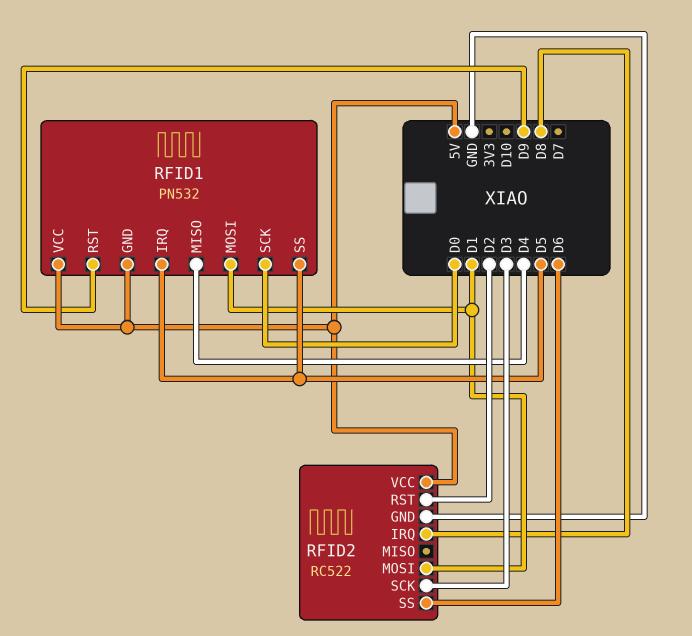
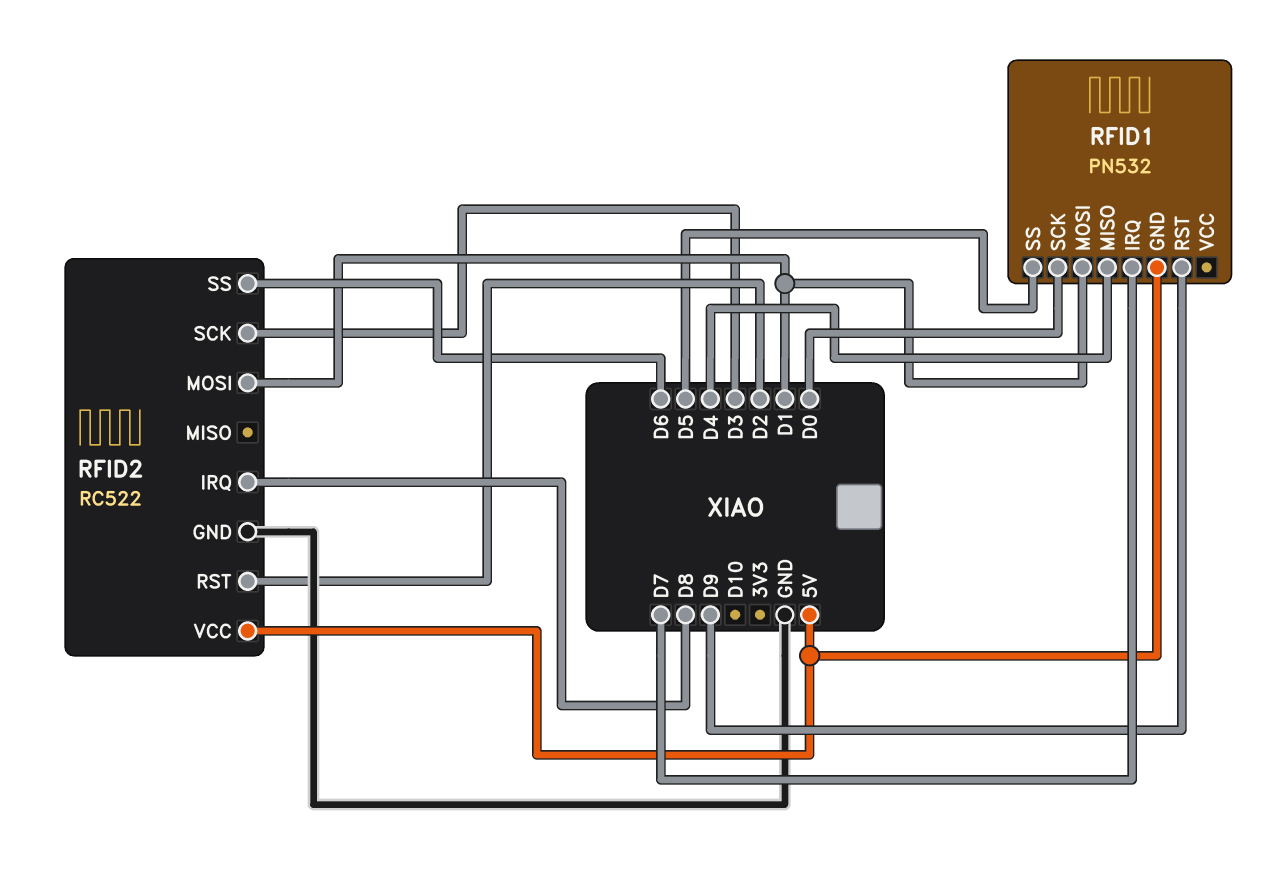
RFID1 pin IRQ: D5 -> D7
RFID1 pin VCC: 5V -> none

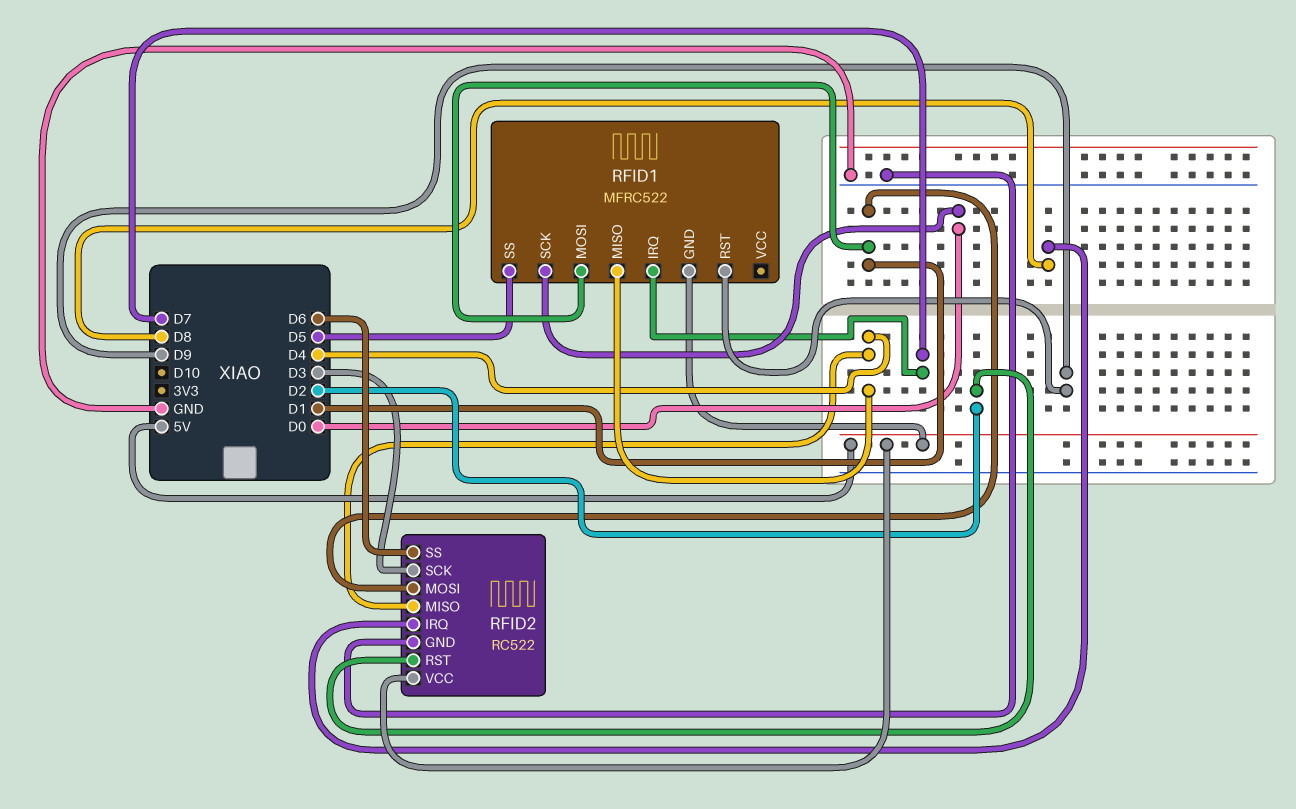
RFID1: PN532 -> MFRC522
RFID2 pin MISO: none -> D4

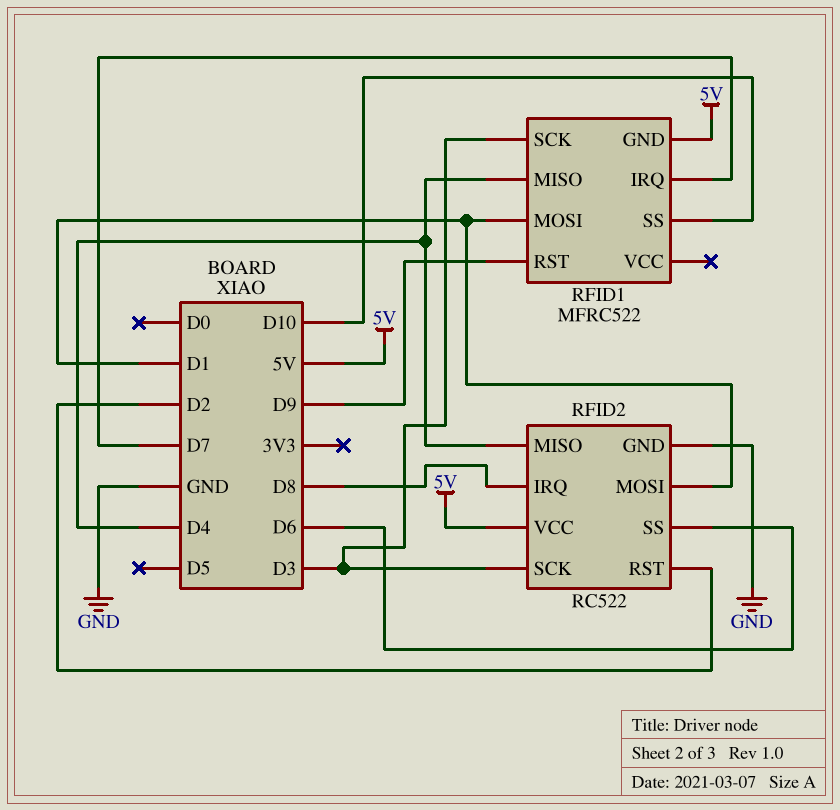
RFID1 pin SCK: D0 -> D3
RFID1 pin SS: D5 -> D10

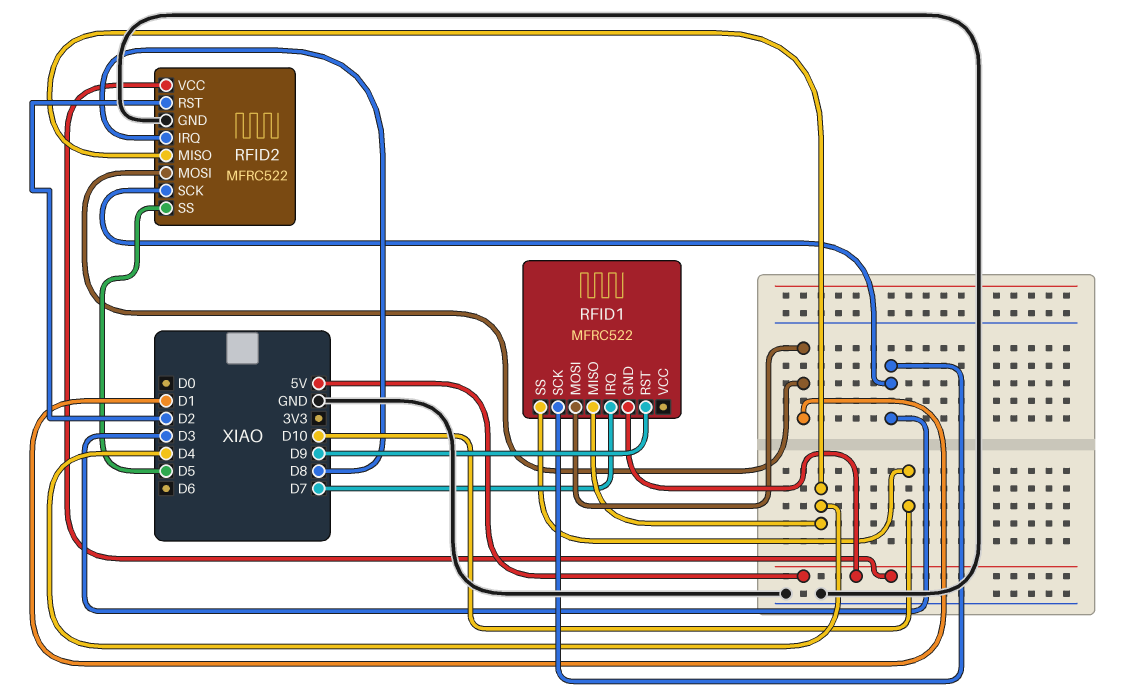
RFID2: RC522 -> MFRC522
RFID2 pin SS: D6 -> D5

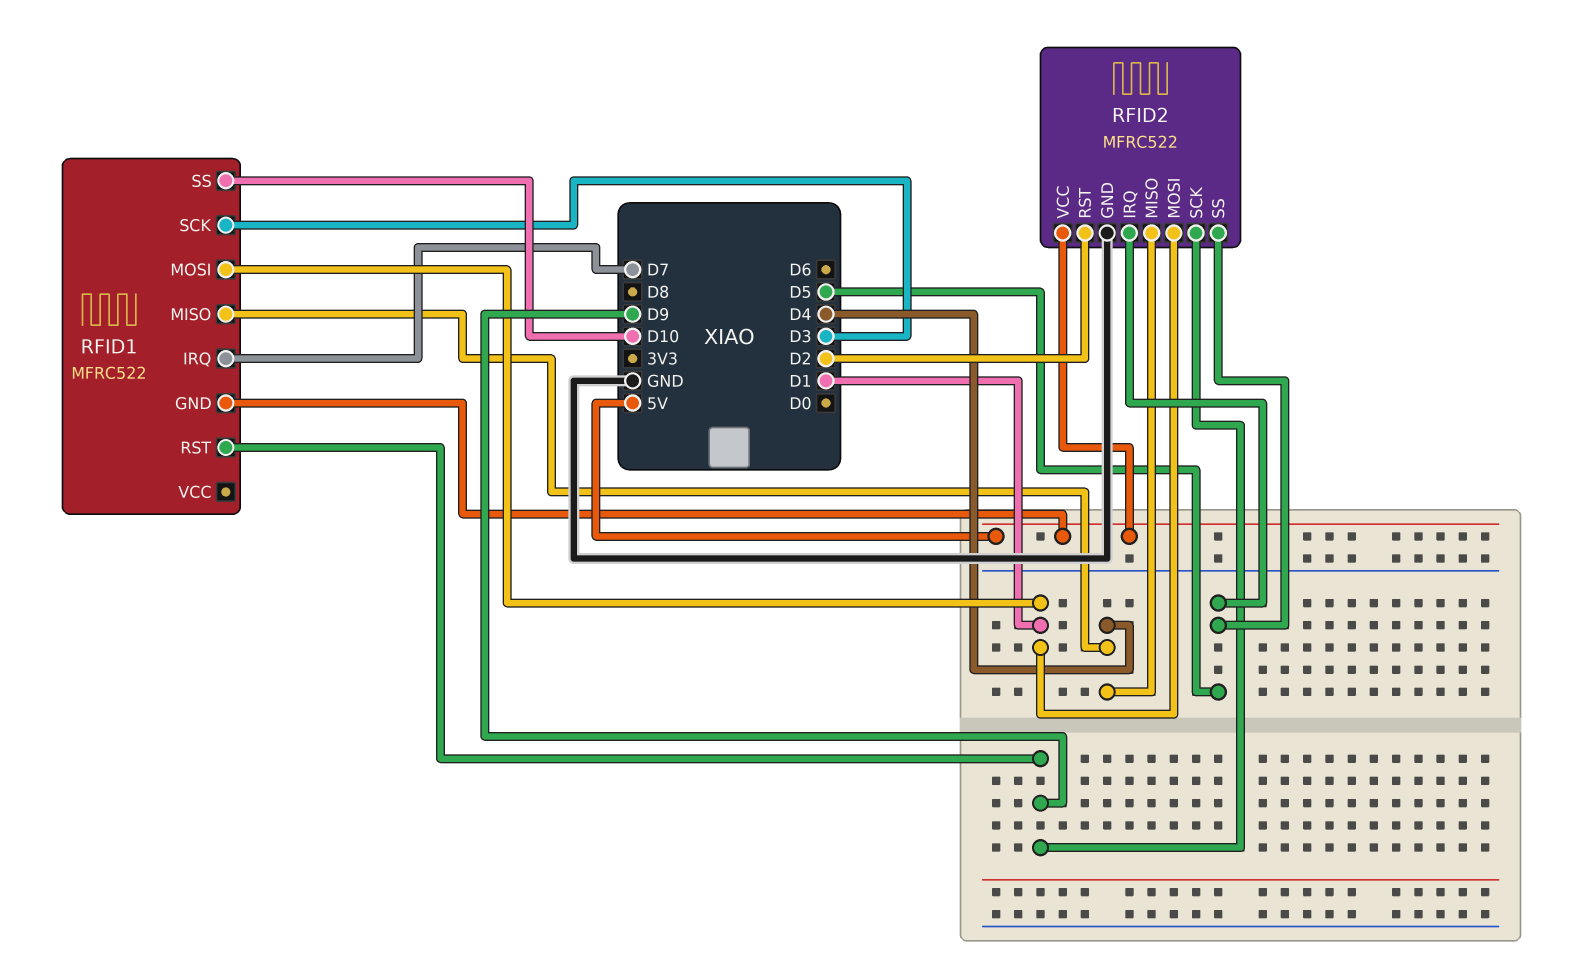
RFID2 pin IRQ: D8 -> D5
RFID2 pin SCK: D3 -> D9

